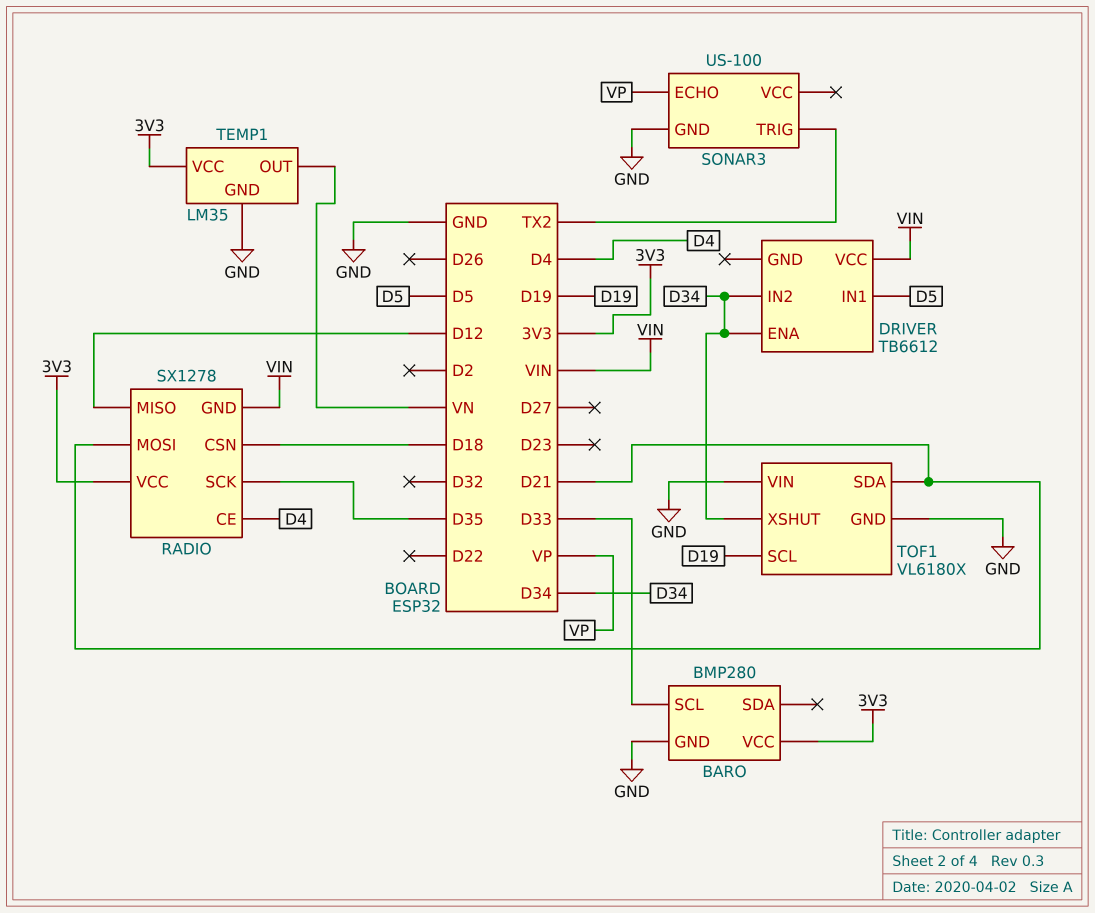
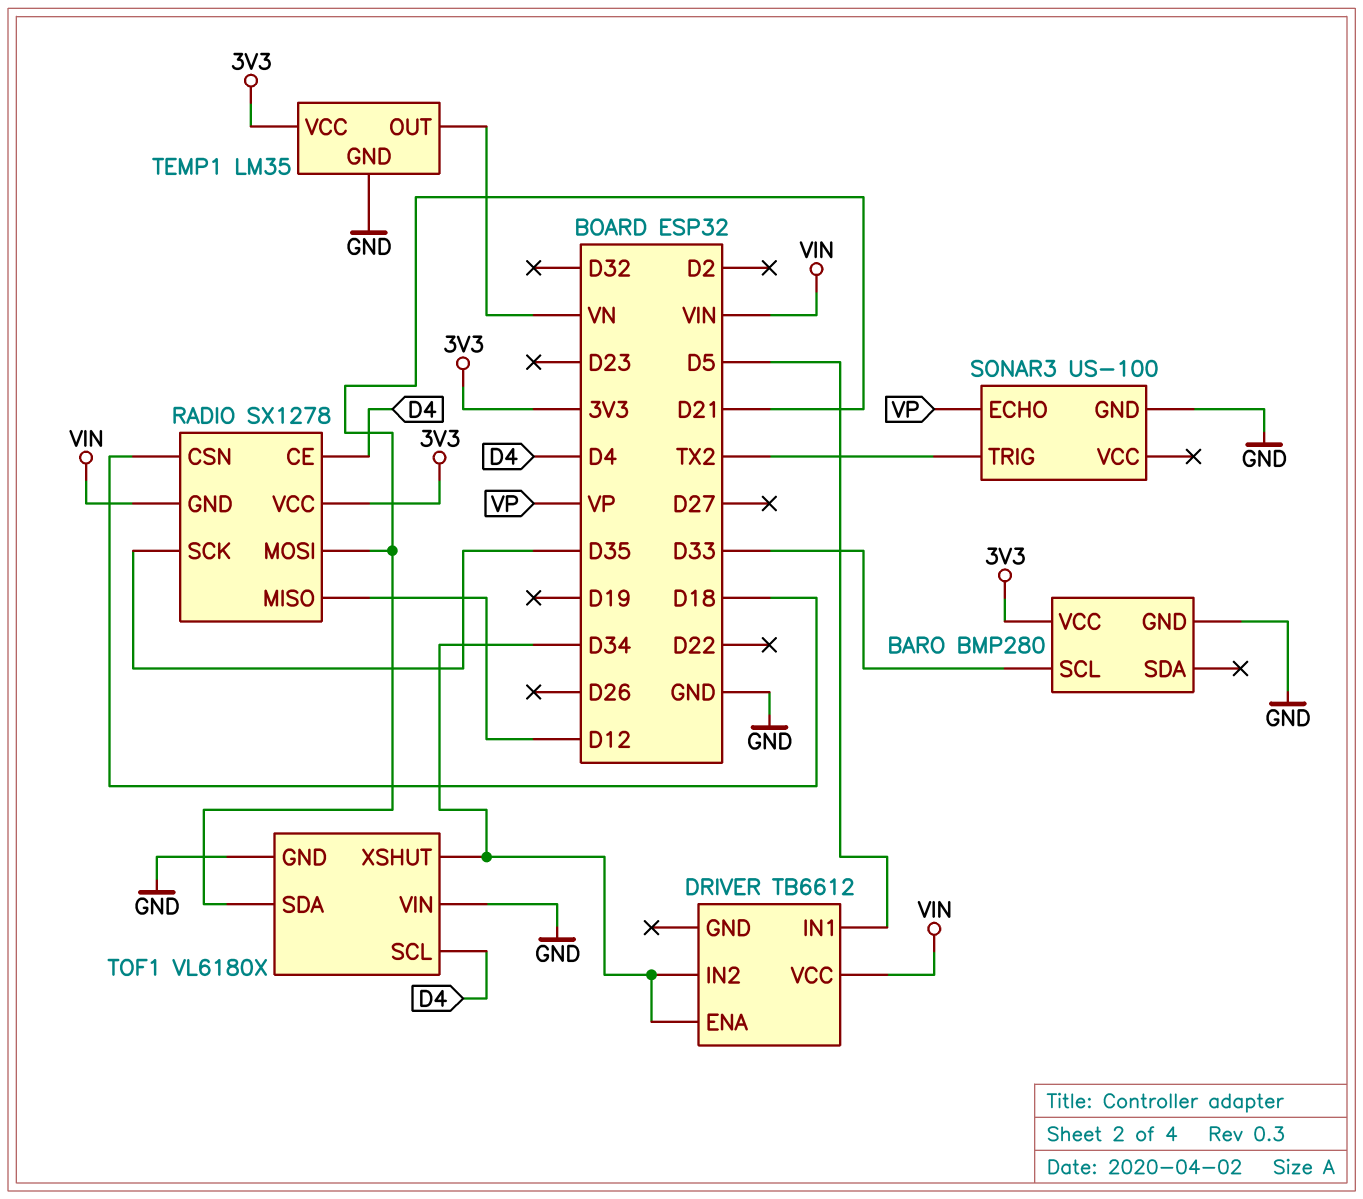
TOF1 pin SCL: D19 -> D4

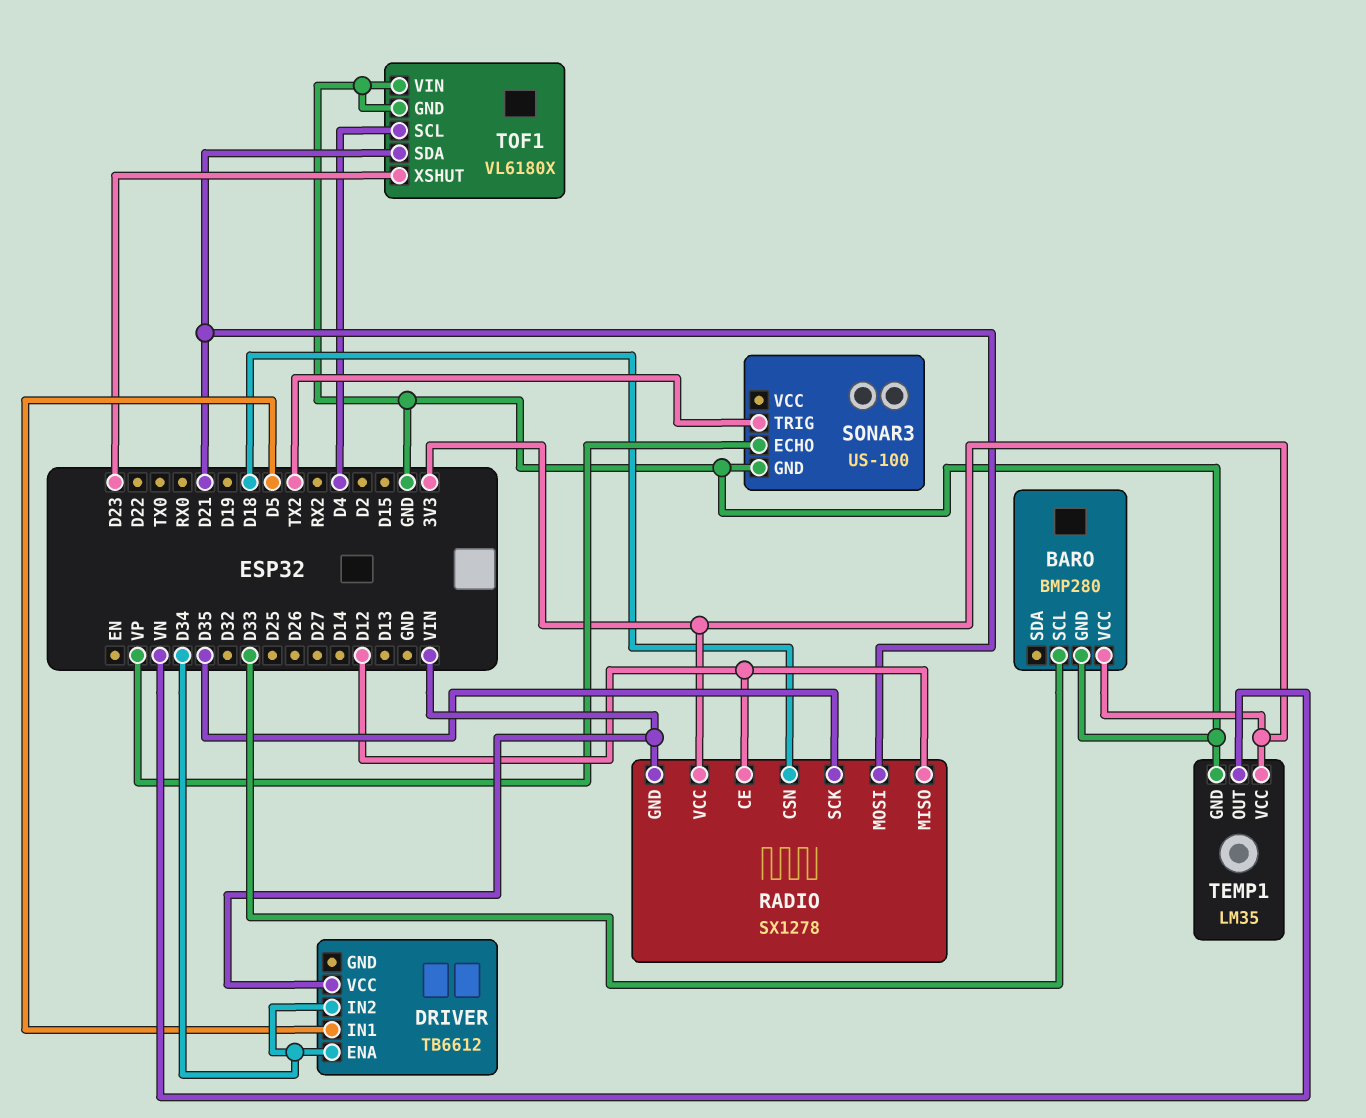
RADIO pin CE: D4 -> D12
TOF1 pin XSHUT: D34 -> D23

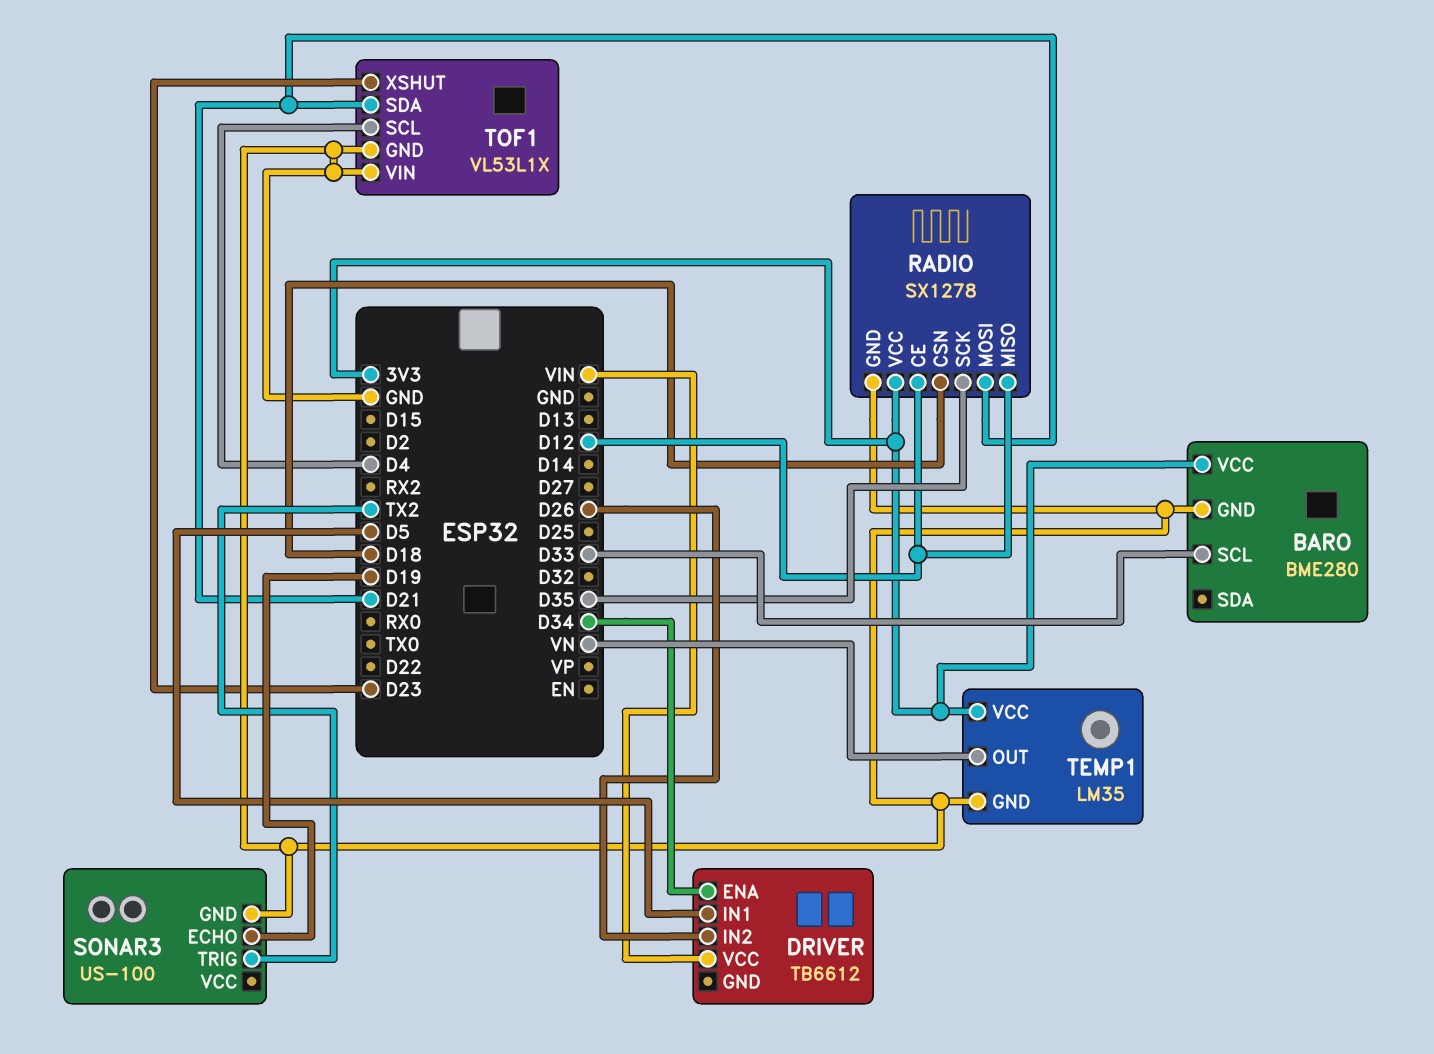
BARO: BMP280 -> BME280
DRIVER pin IN2: D34 -> D26
RADIO pin GND: VIN -> GND
SONAR3 pin ECHO: VP -> D19
TOF1: VL6180X -> VL53L1X

